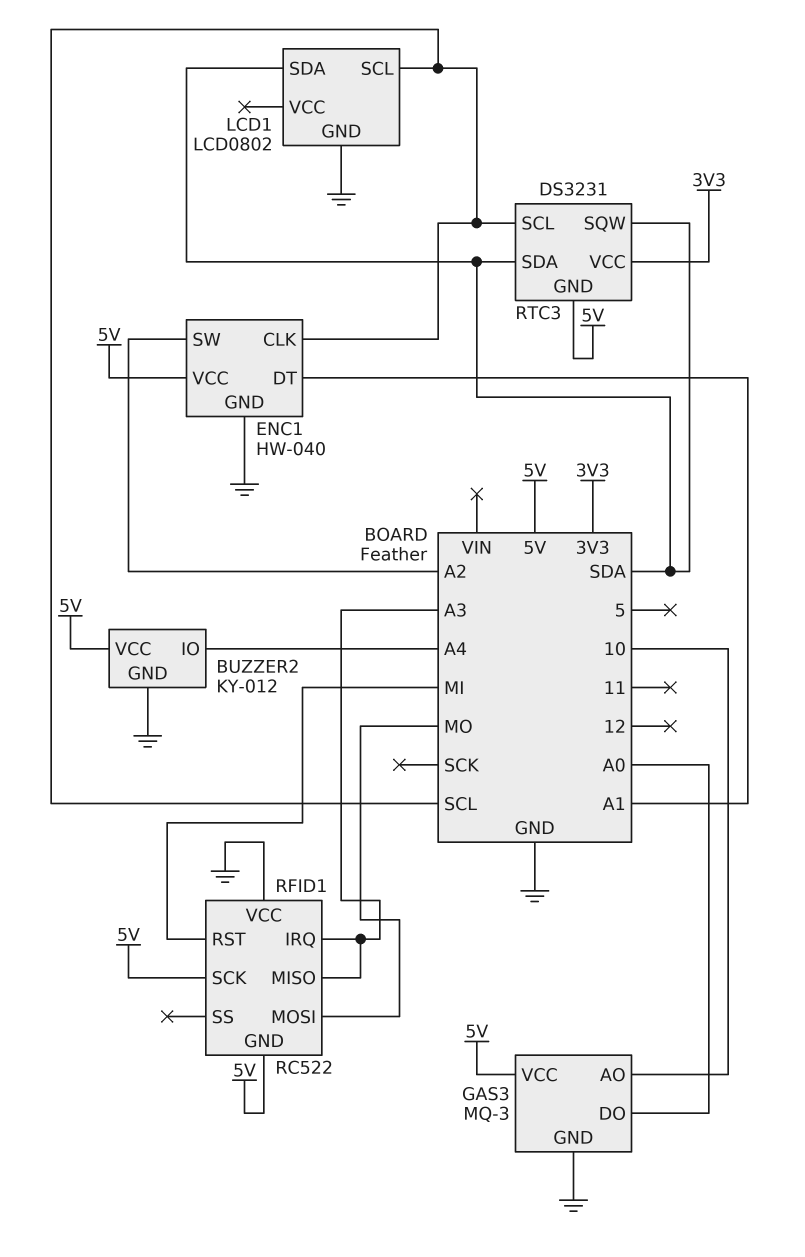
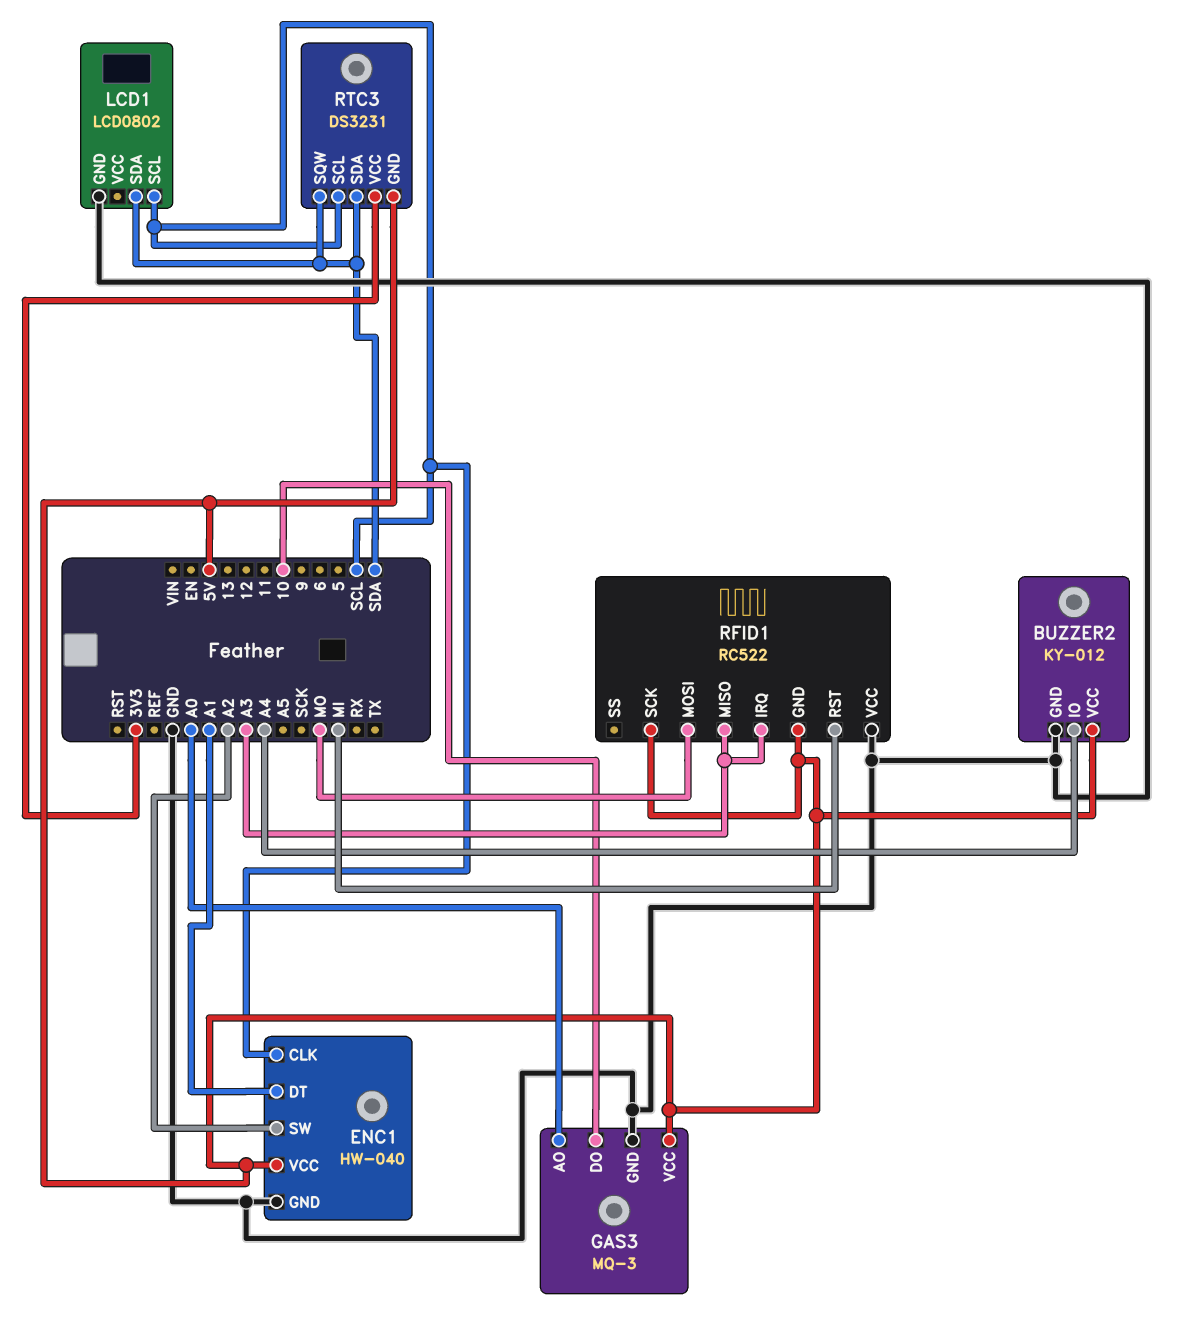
GAS3 pin AO: 10 -> A0
GAS3 pin DO: A0 -> 10

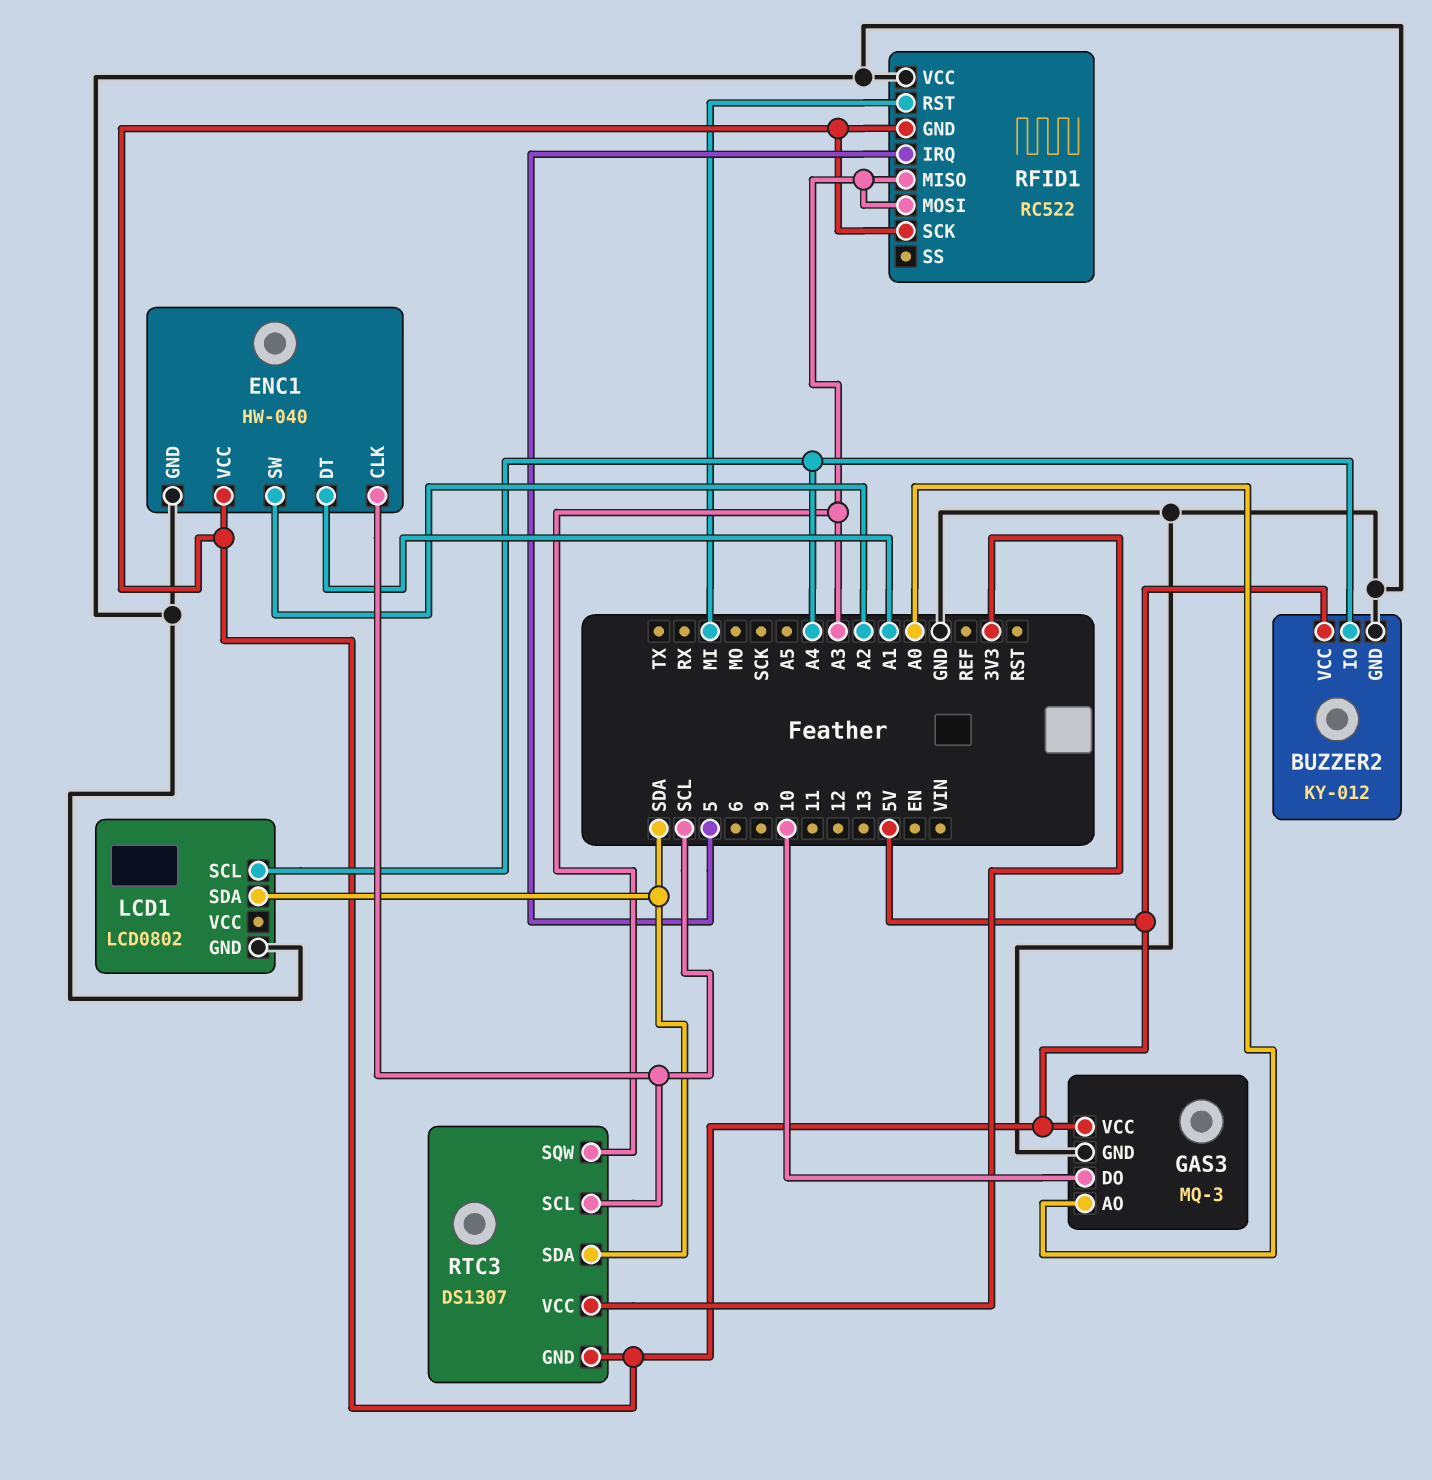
LCD1 pin SCL: SCL -> A4
RFID1 pin IRQ: A3 -> 5
RFID1 pin MOSI: MO -> A3
RTC3: DS3231 -> DS1307
RTC3 pin SQW: SDA -> A3

